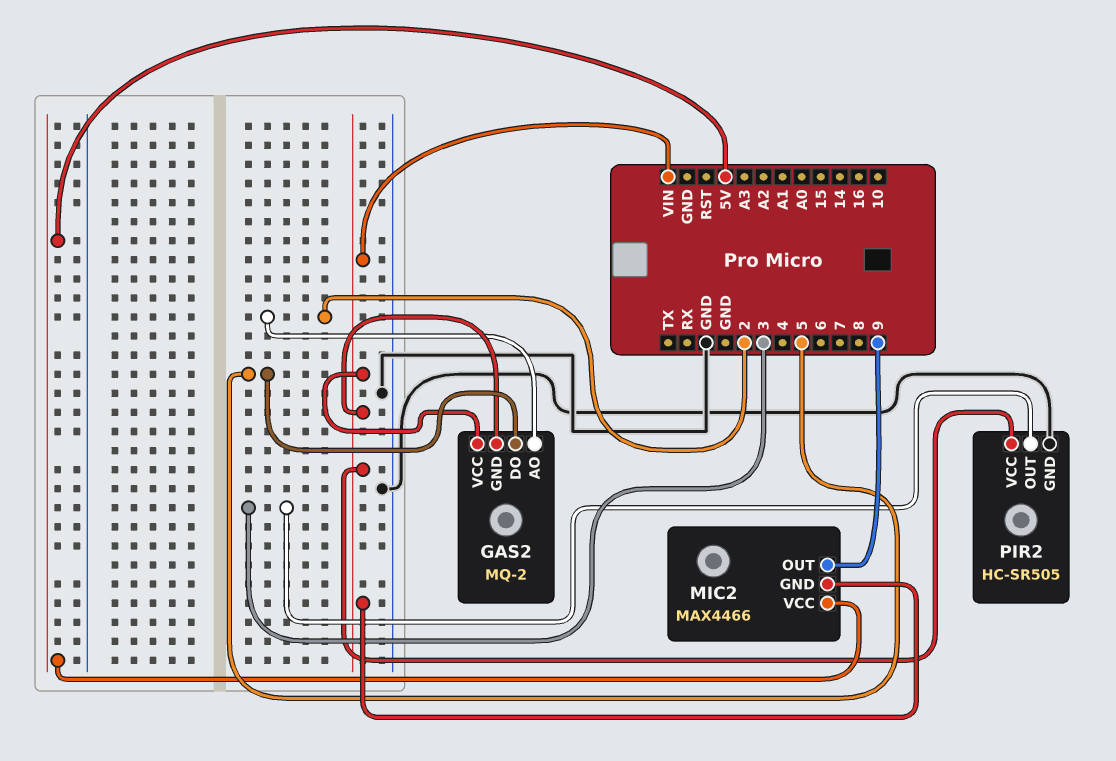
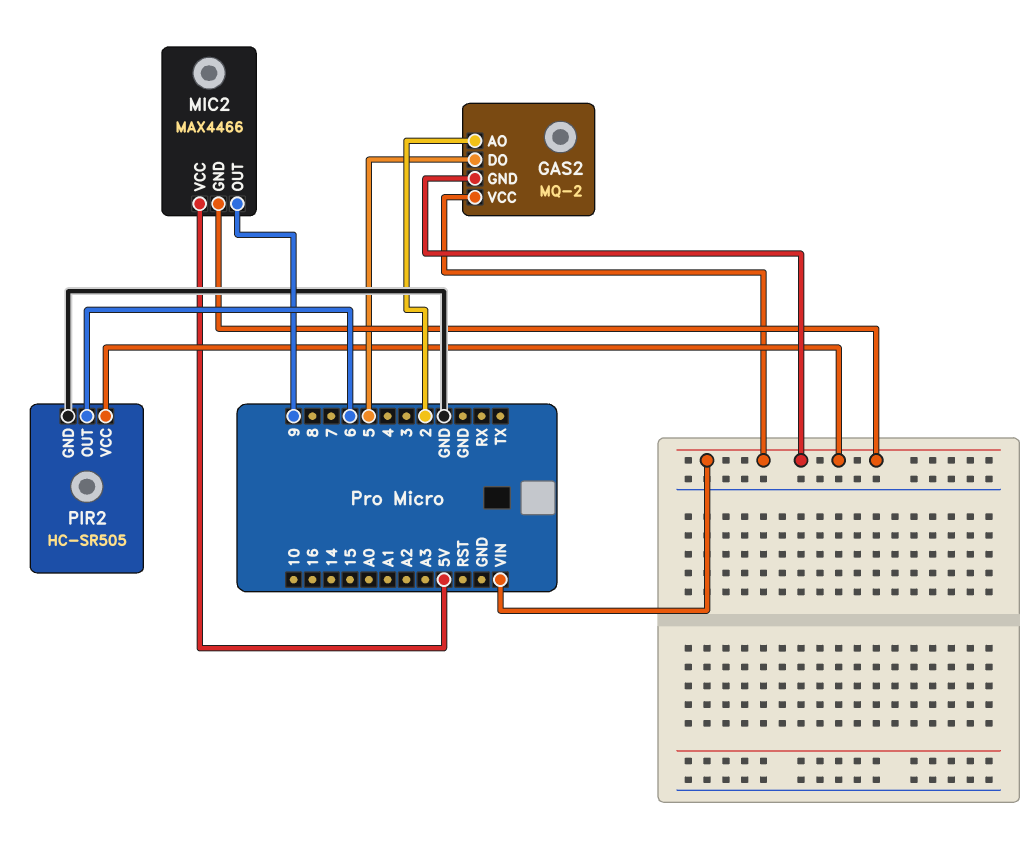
PIR2 pin OUT: 3 -> 6

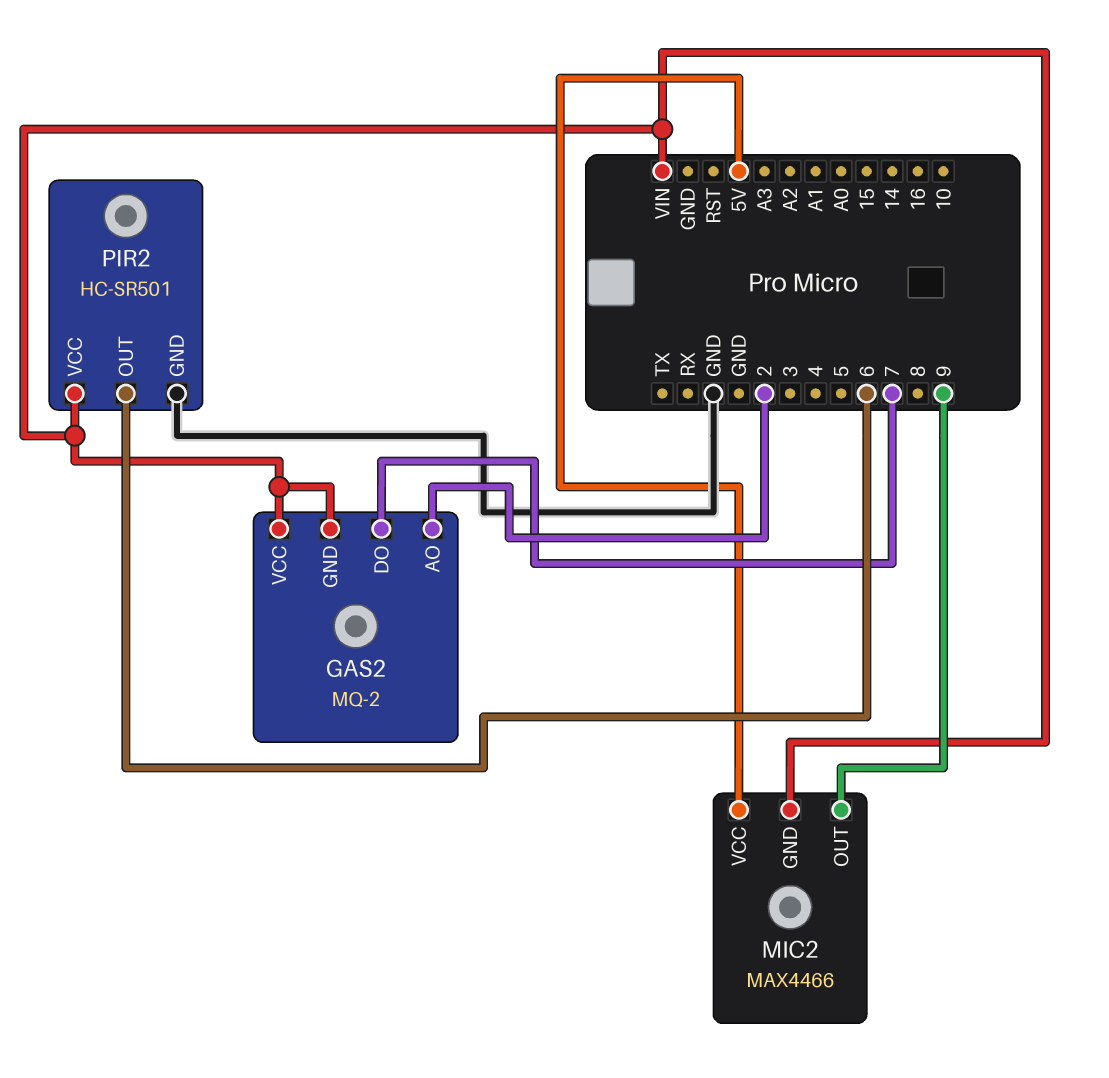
GAS2 pin DO: 5 -> 7
PIR2: HC-SR505 -> HC-SR501

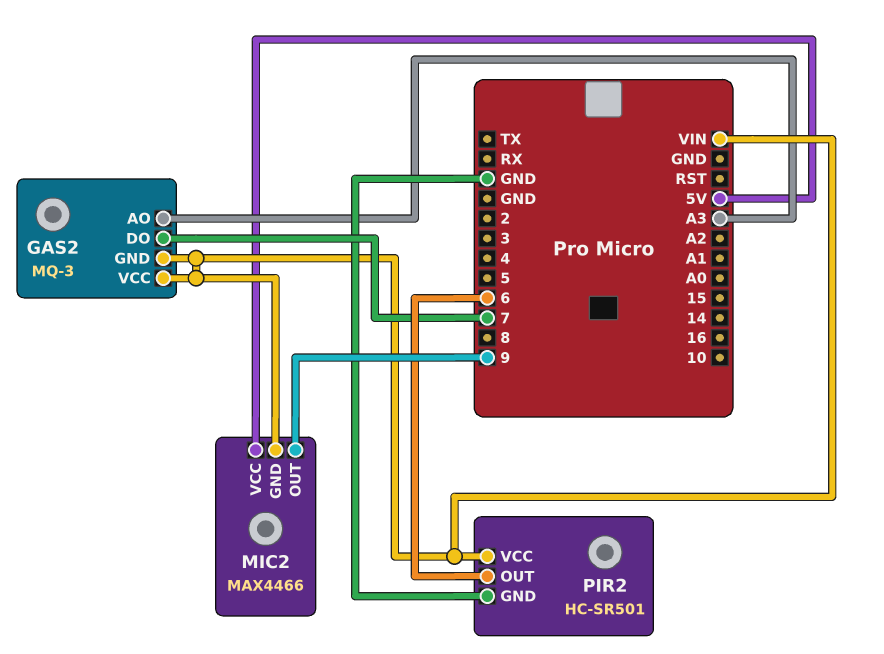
GAS2: MQ-2 -> MQ-3
GAS2 pin AO: 2 -> A3

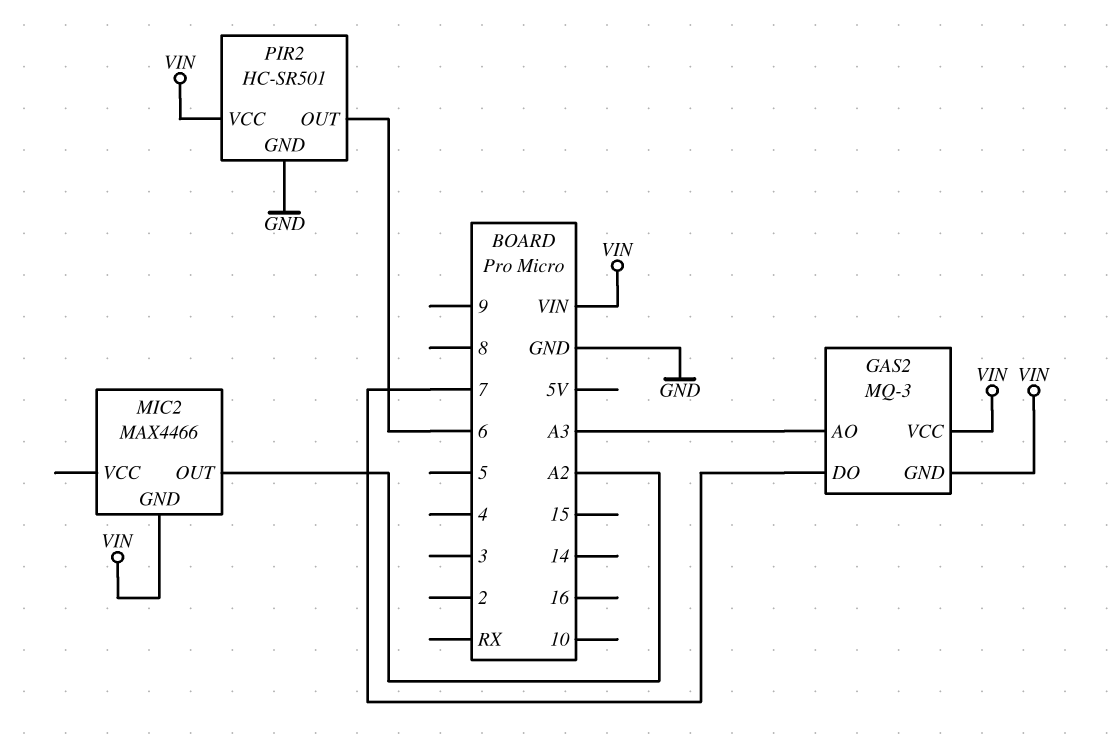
MIC2 pin OUT: 9 -> A2
MIC2 pin VCC: 5V -> none

